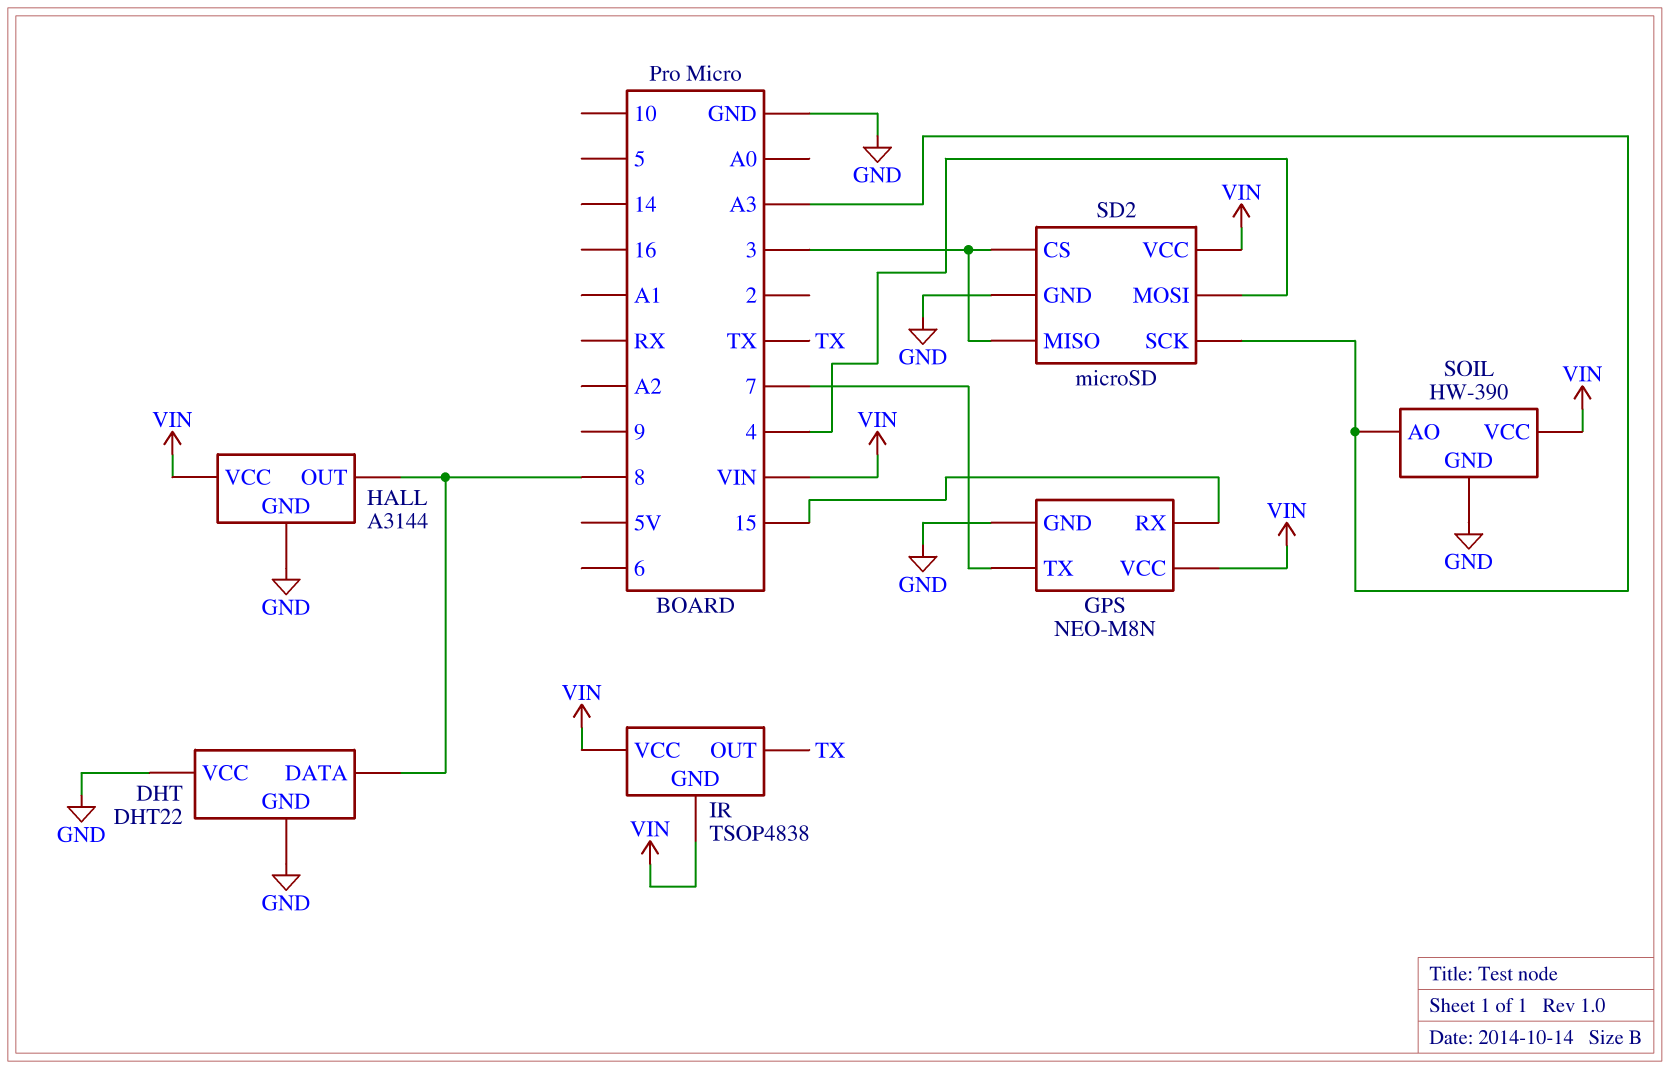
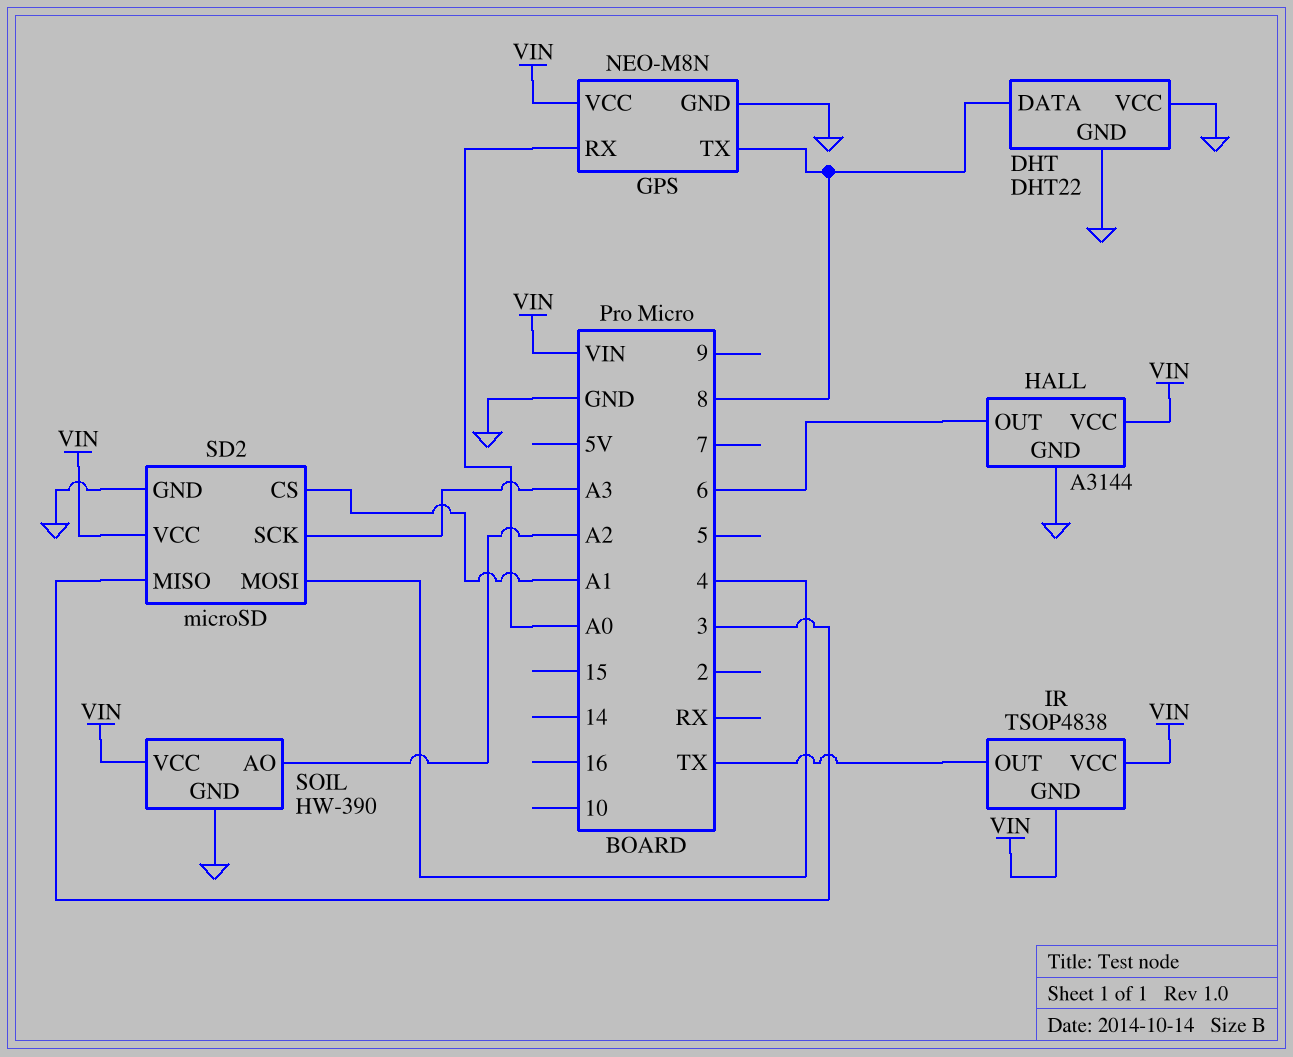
GPS pin RX: 15 -> A0
GPS pin TX: 7 -> 8
HALL pin OUT: 8 -> 6
SD2 pin CS: 3 -> A1
SOIL pin AO: A3 -> A2

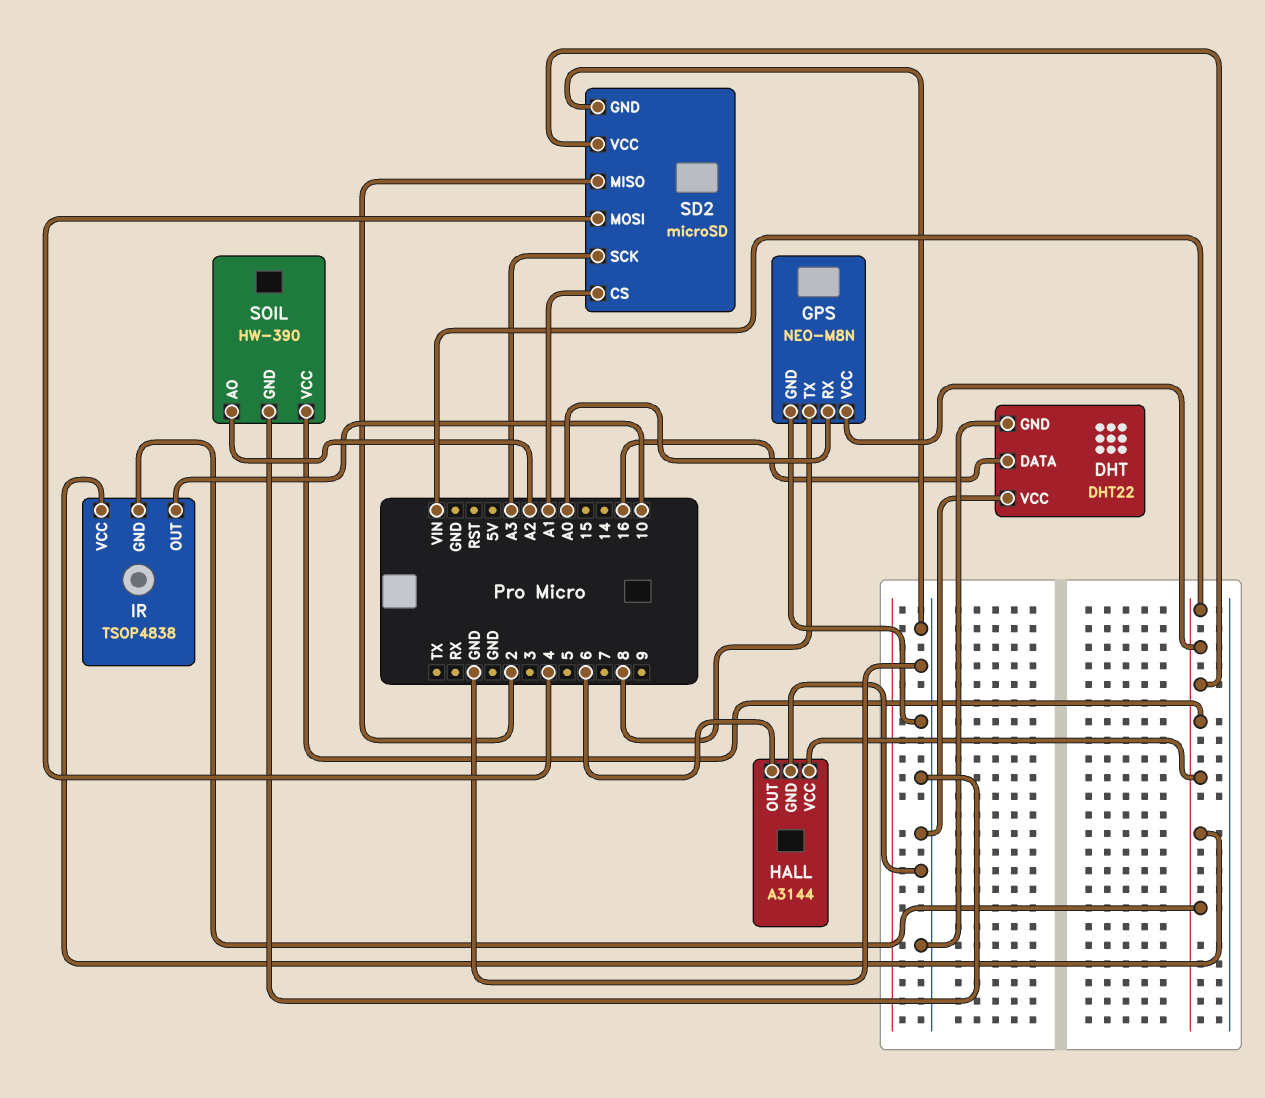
DHT pin DATA: 8 -> 16
IR pin OUT: TX -> 10
SD2 pin MISO: 3 -> 2

